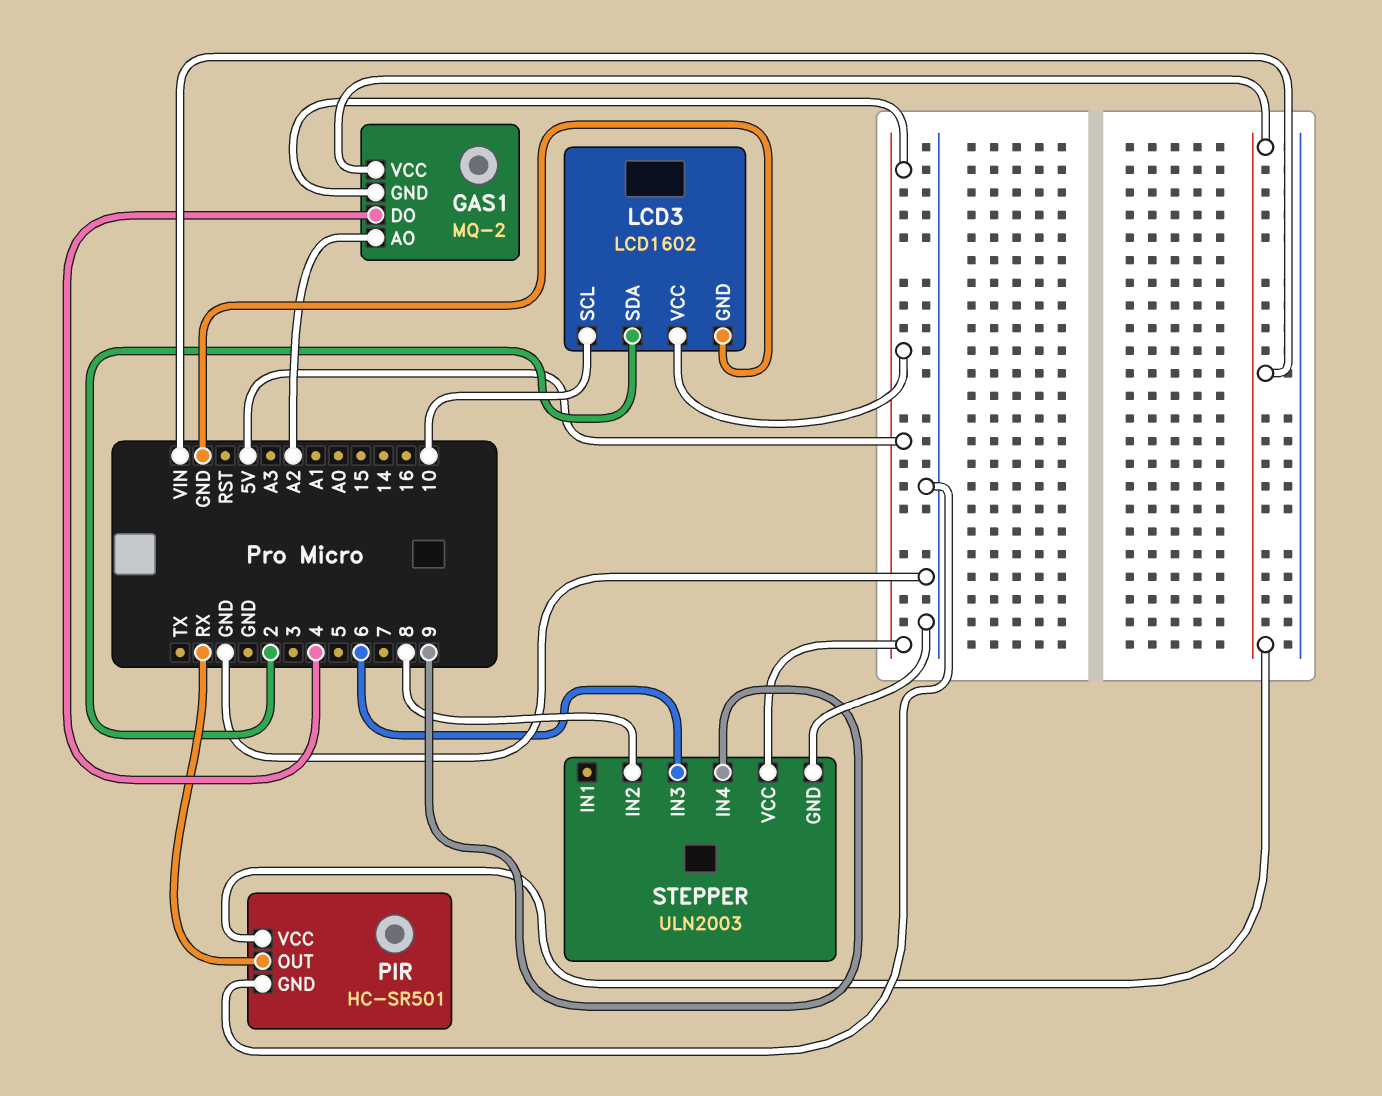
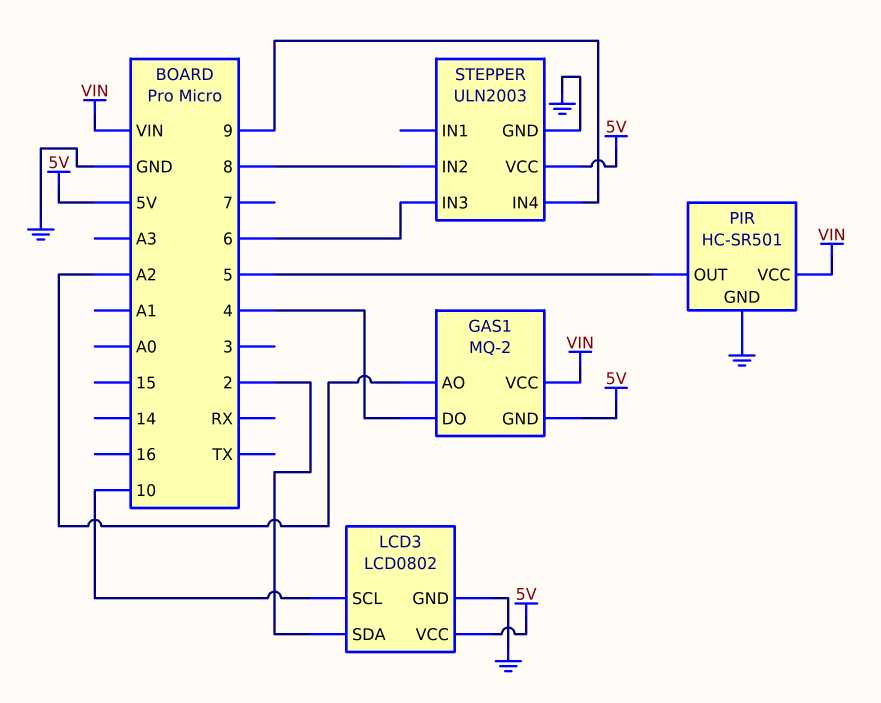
LCD3: LCD1602 -> LCD0802
PIR pin OUT: RX -> 5

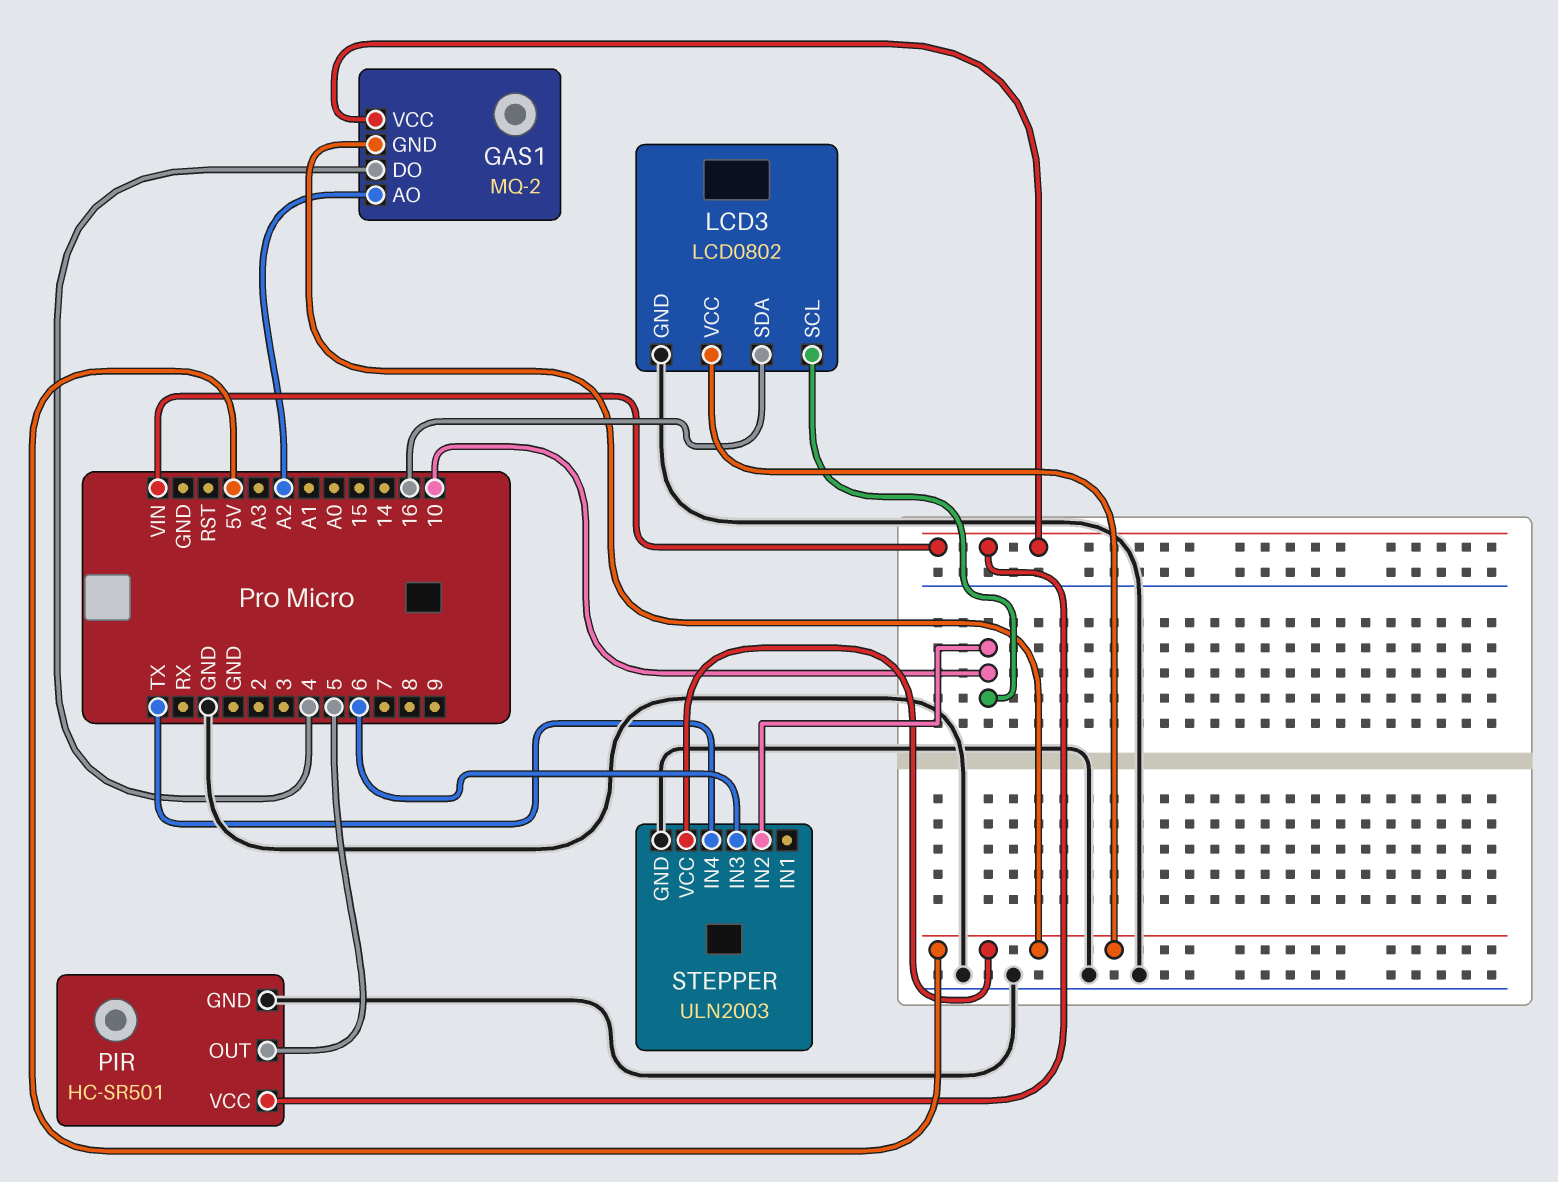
LCD3 pin SDA: 2 -> 16
STEPPER pin IN2: 8 -> 10
STEPPER pin IN4: 9 -> TX

